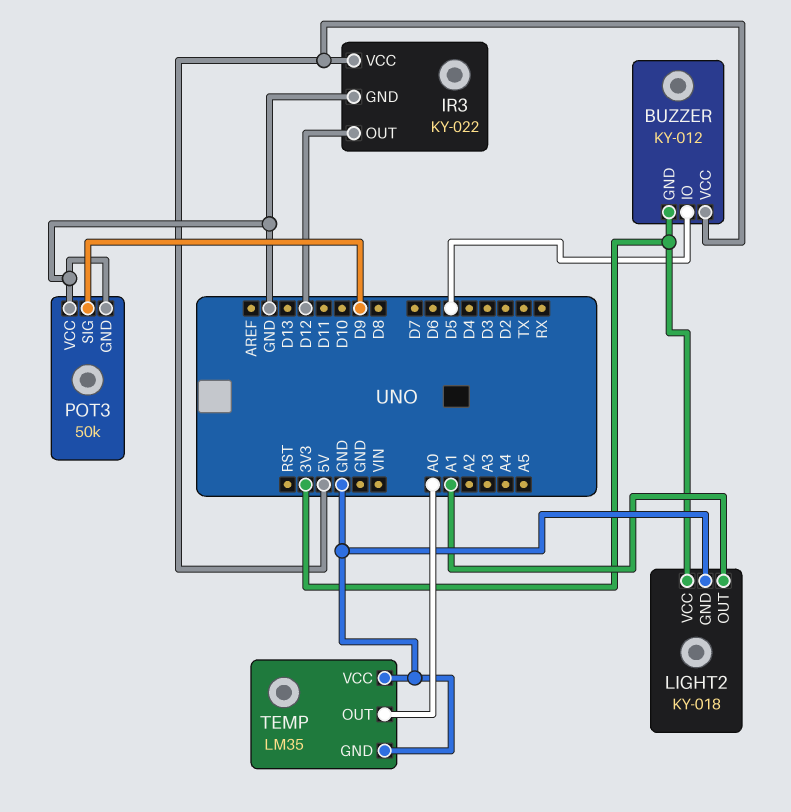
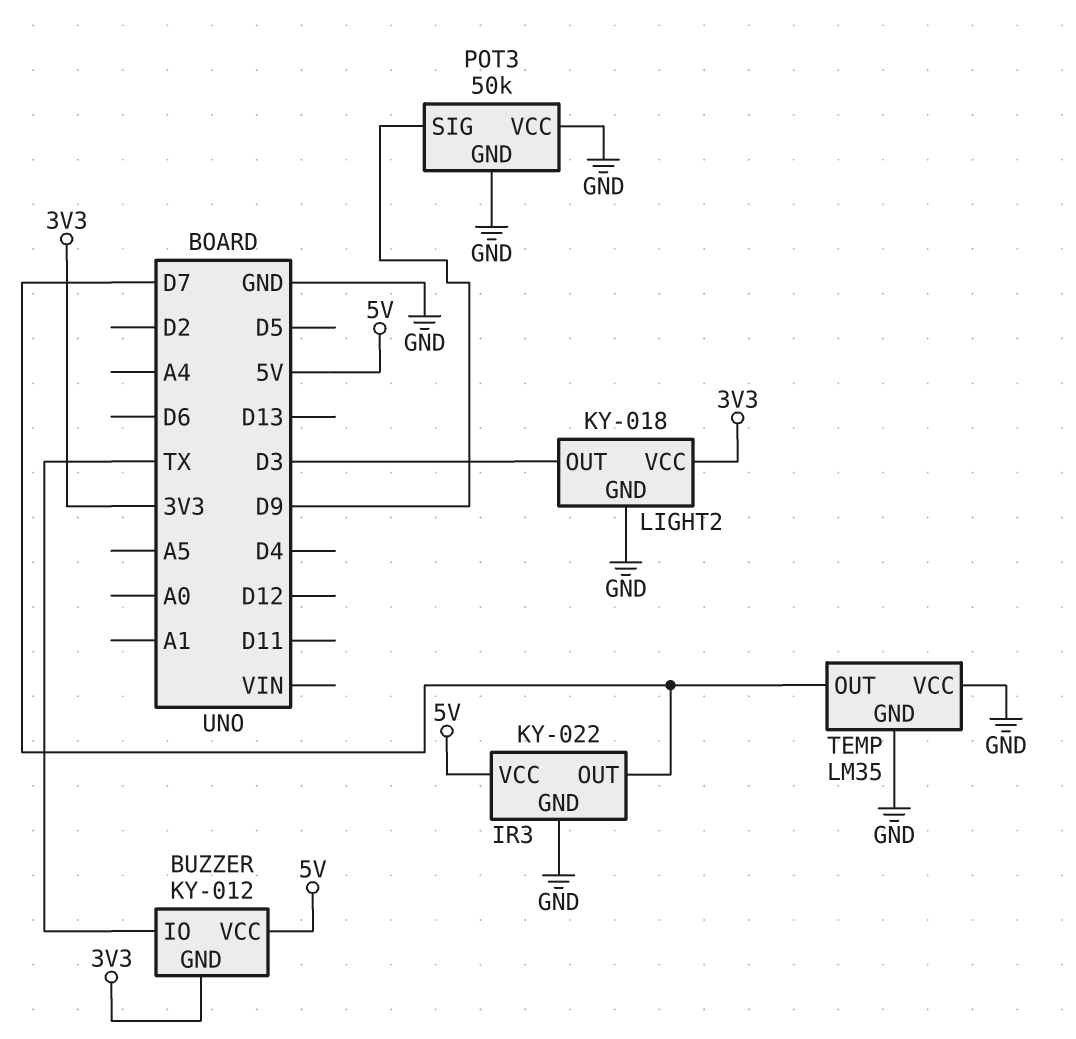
BUZZER pin IO: D5 -> TX
IR3 pin OUT: D12 -> D7
LIGHT2 pin OUT: A1 -> D3
TEMP pin OUT: A0 -> D7

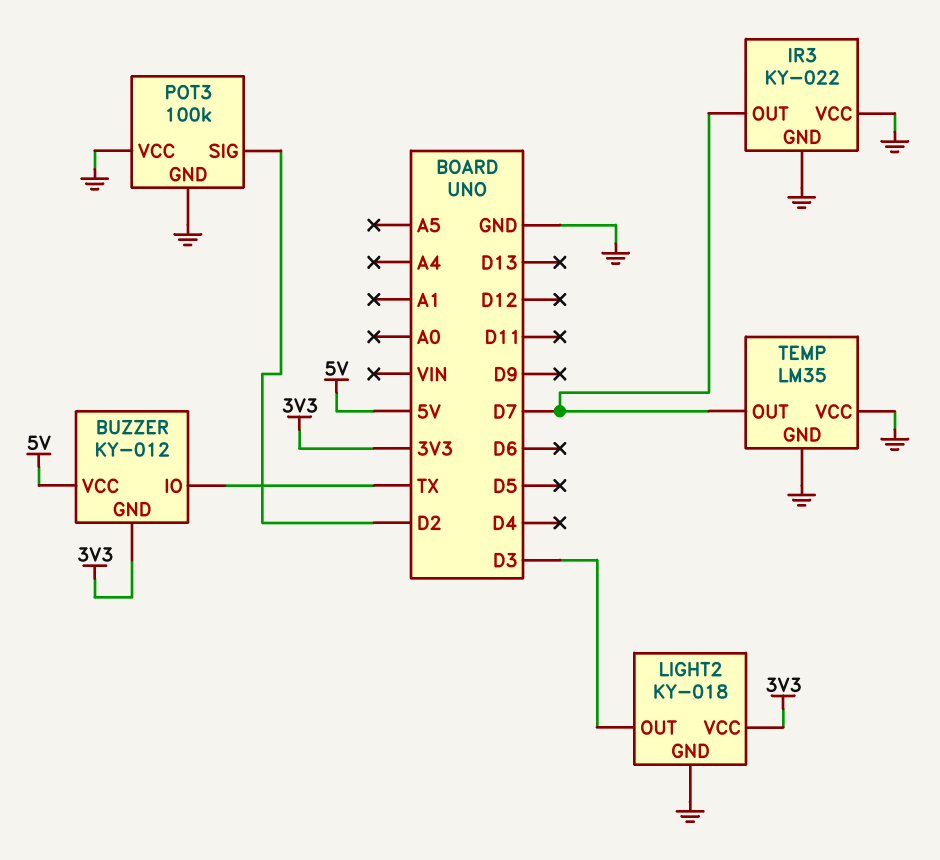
IR3 pin VCC: 5V -> GND
POT3: 50k -> 100k
POT3 pin SIG: D9 -> D2

